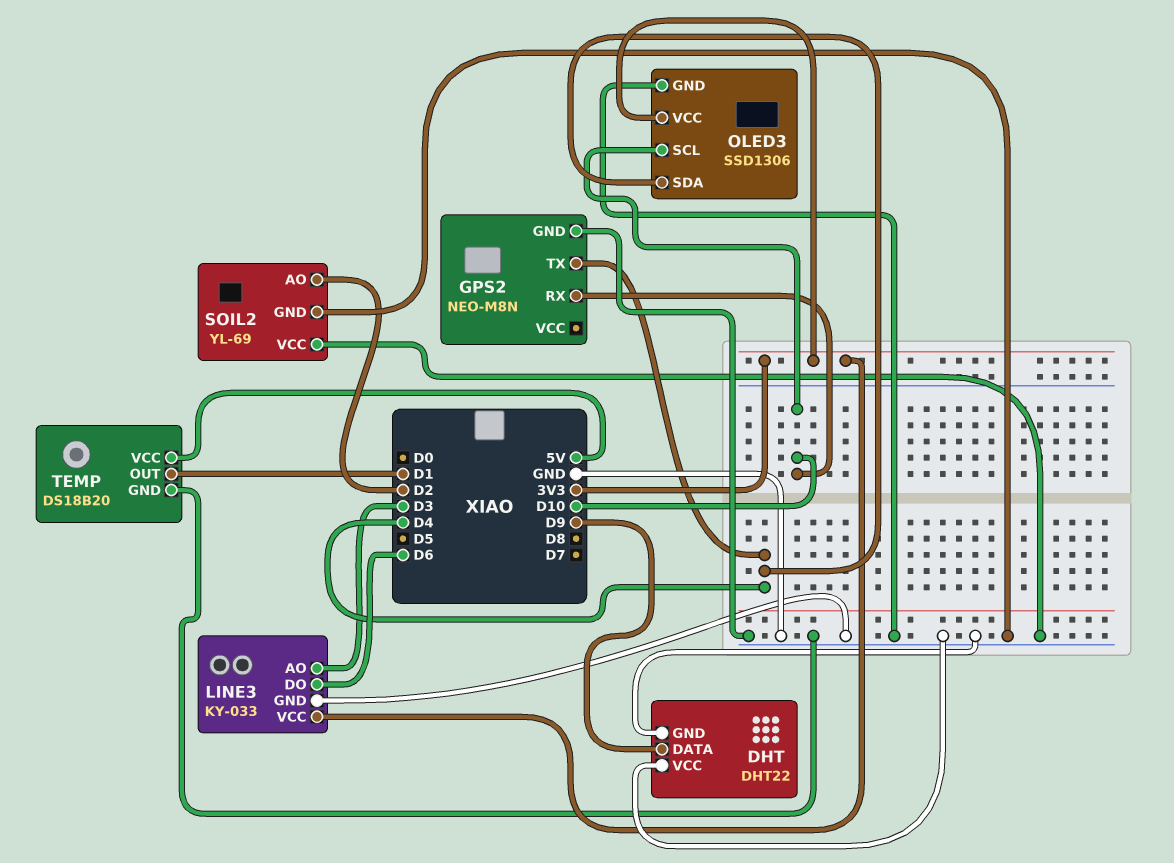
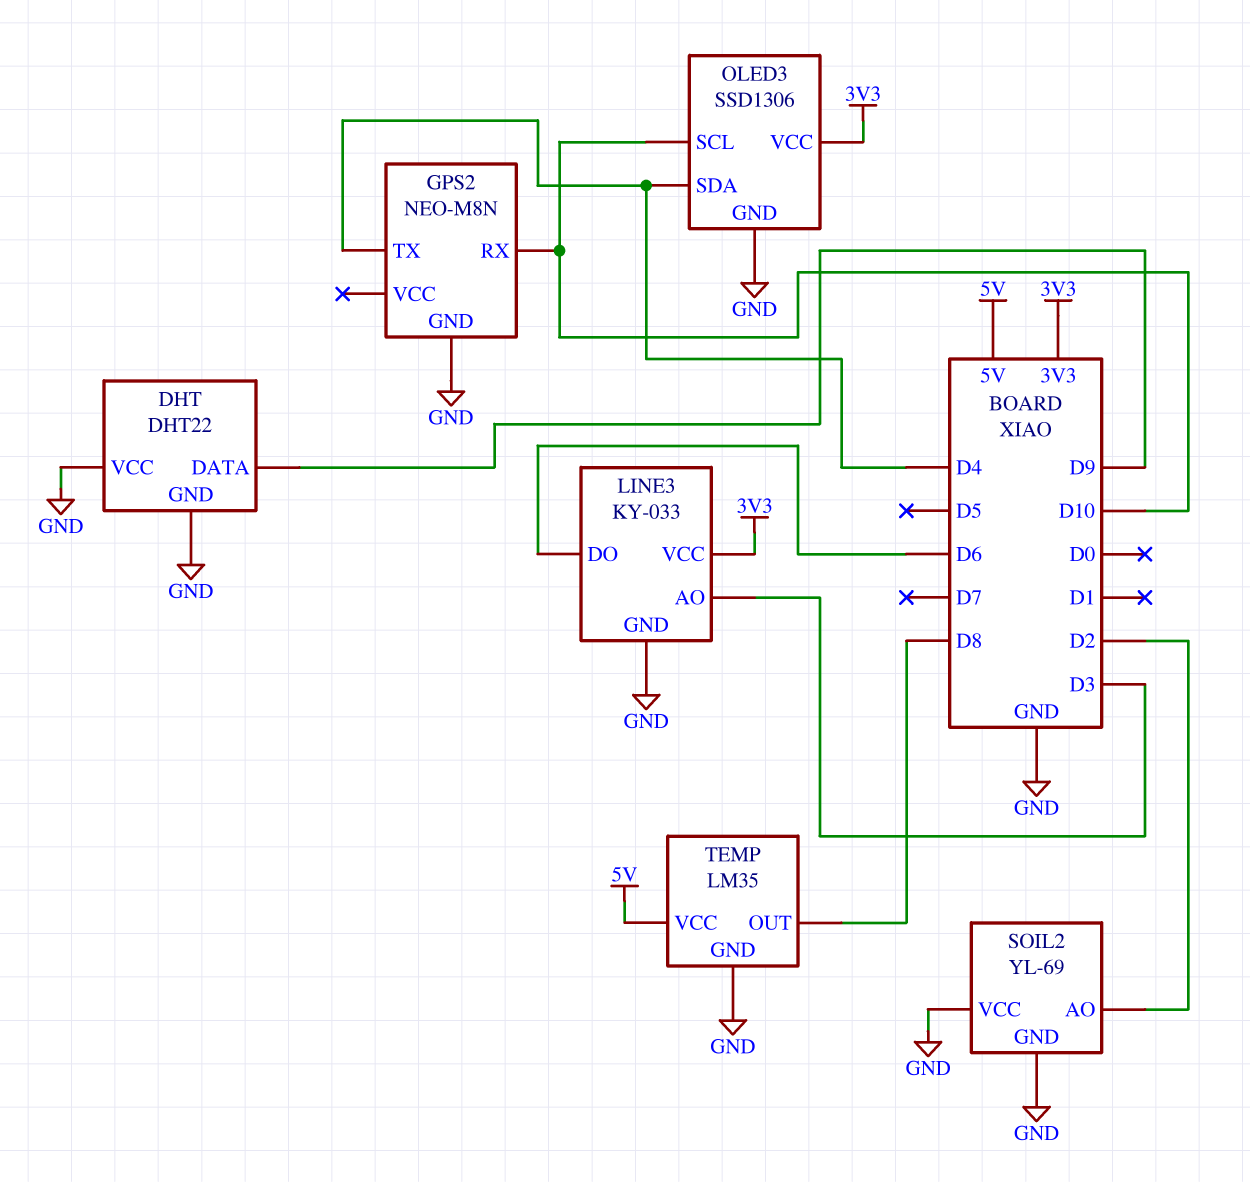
TEMP: DS18B20 -> LM35
TEMP pin OUT: D1 -> D8

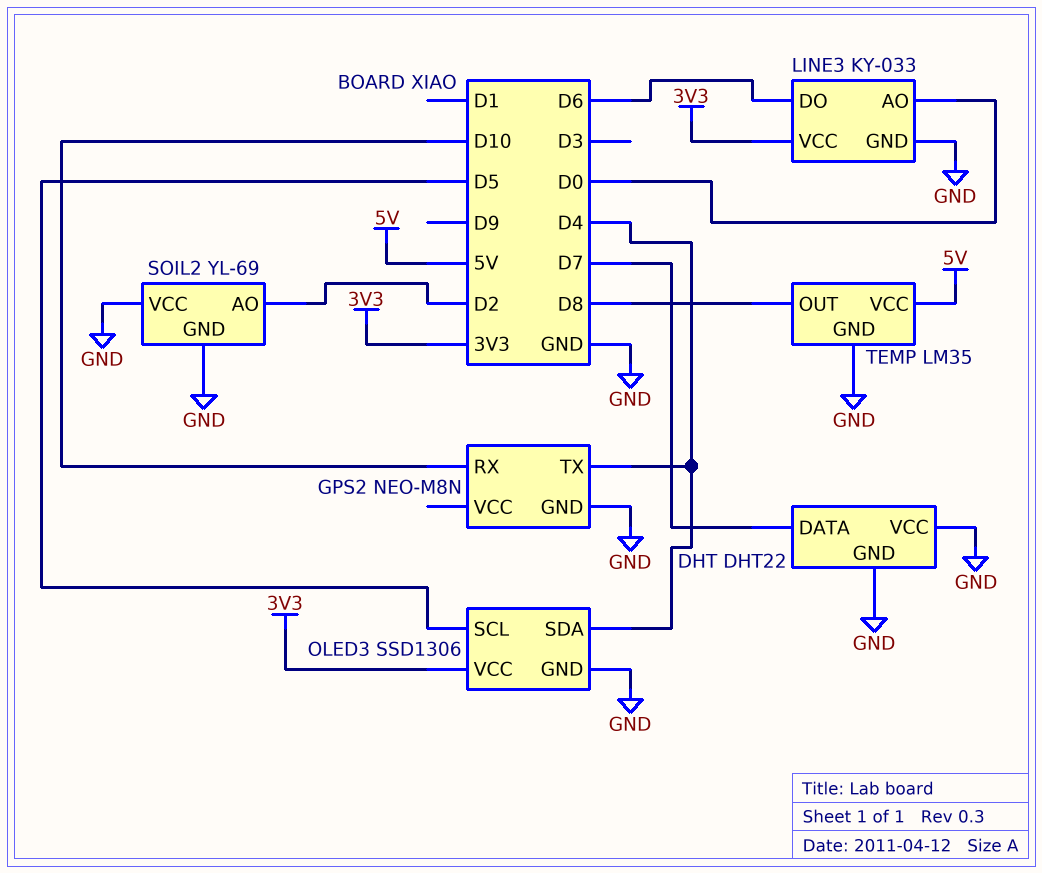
DHT pin DATA: D9 -> D7
LINE3 pin AO: D3 -> D0
OLED3 pin SCL: D10 -> D5

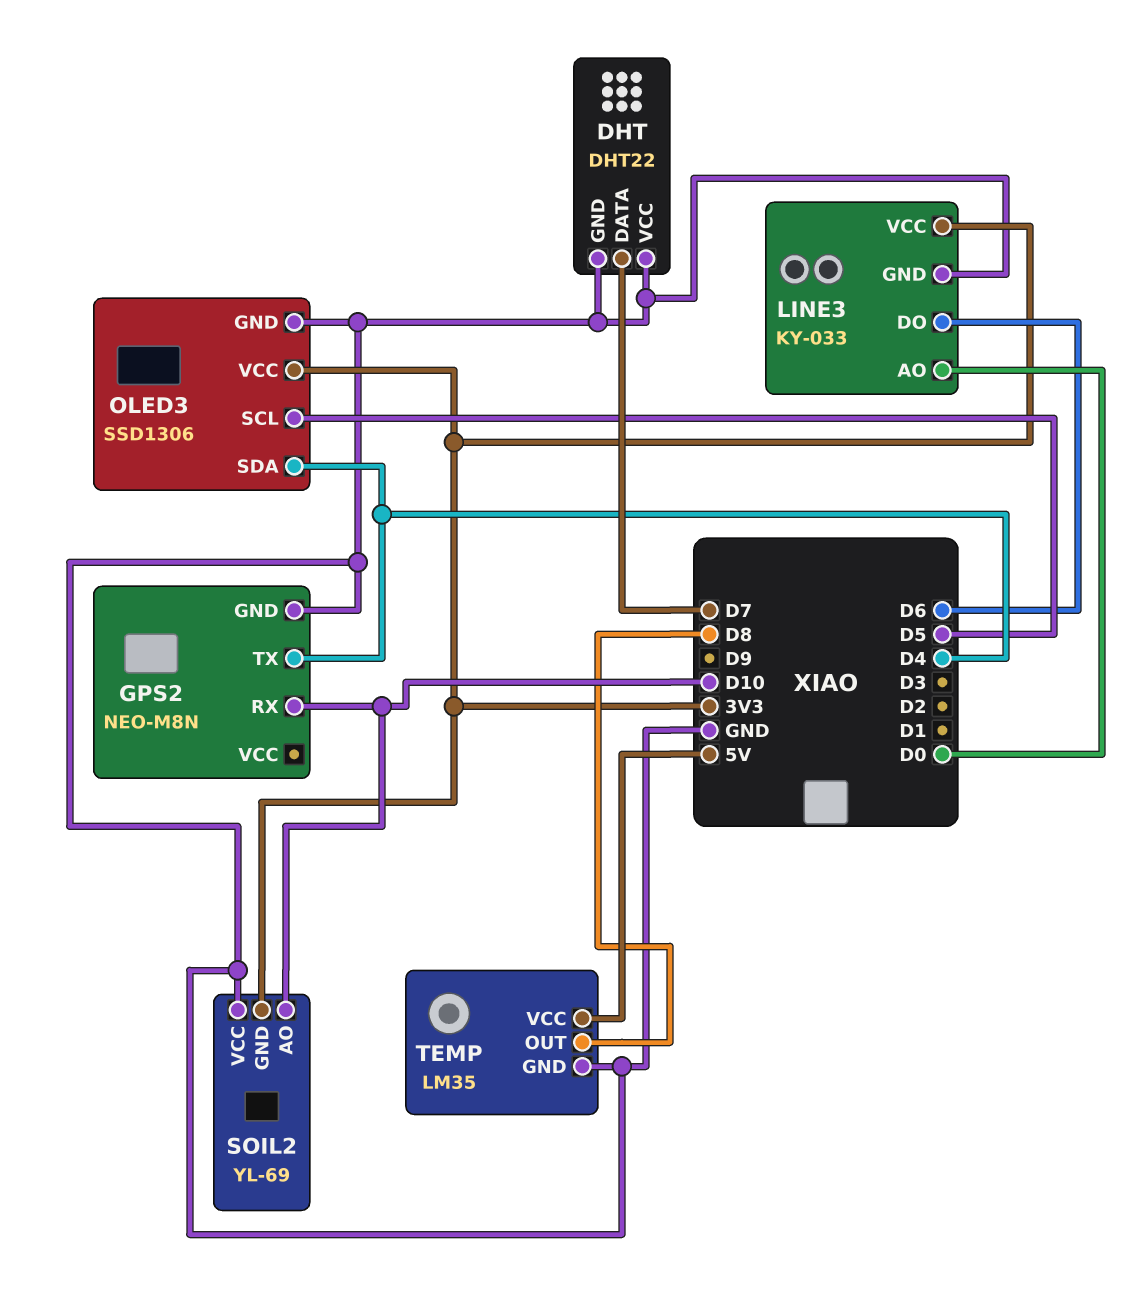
SOIL2 pin AO: D2 -> D10
SOIL2 pin GND: GND -> 3V3

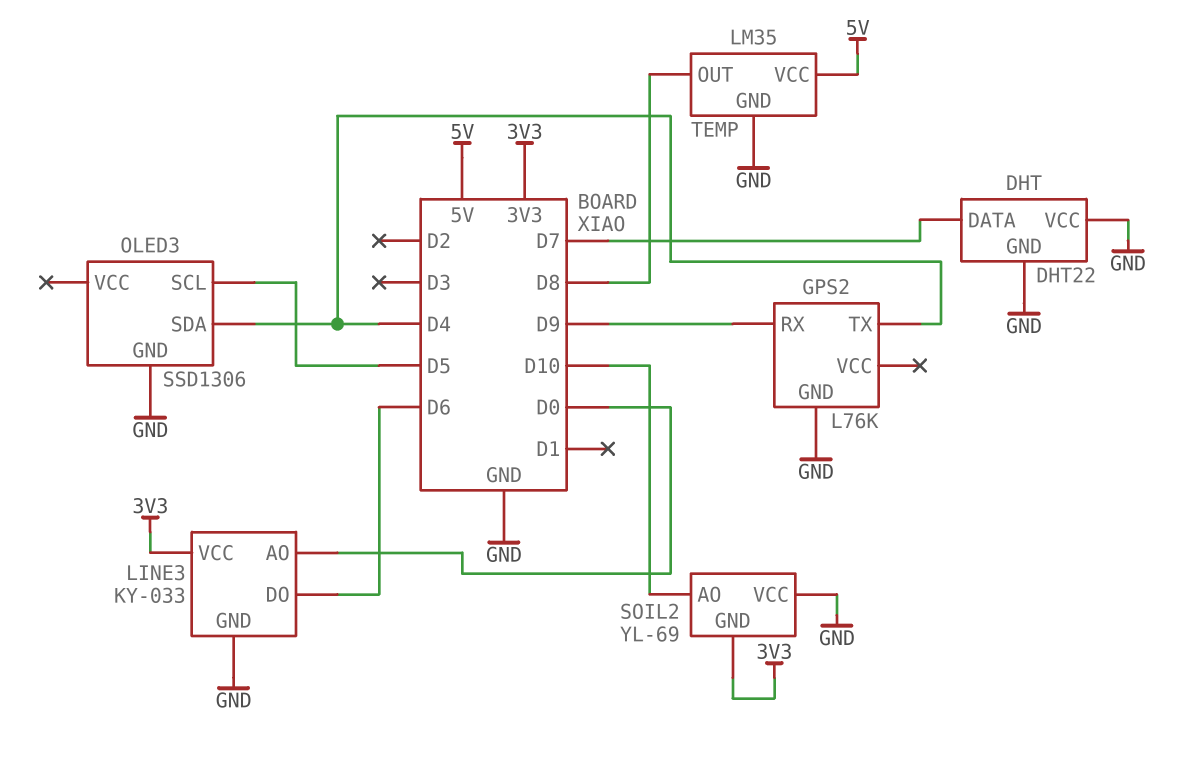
GPS2: NEO-M8N -> L76K
GPS2 pin RX: D10 -> D9
OLED3 pin VCC: 3V3 -> none

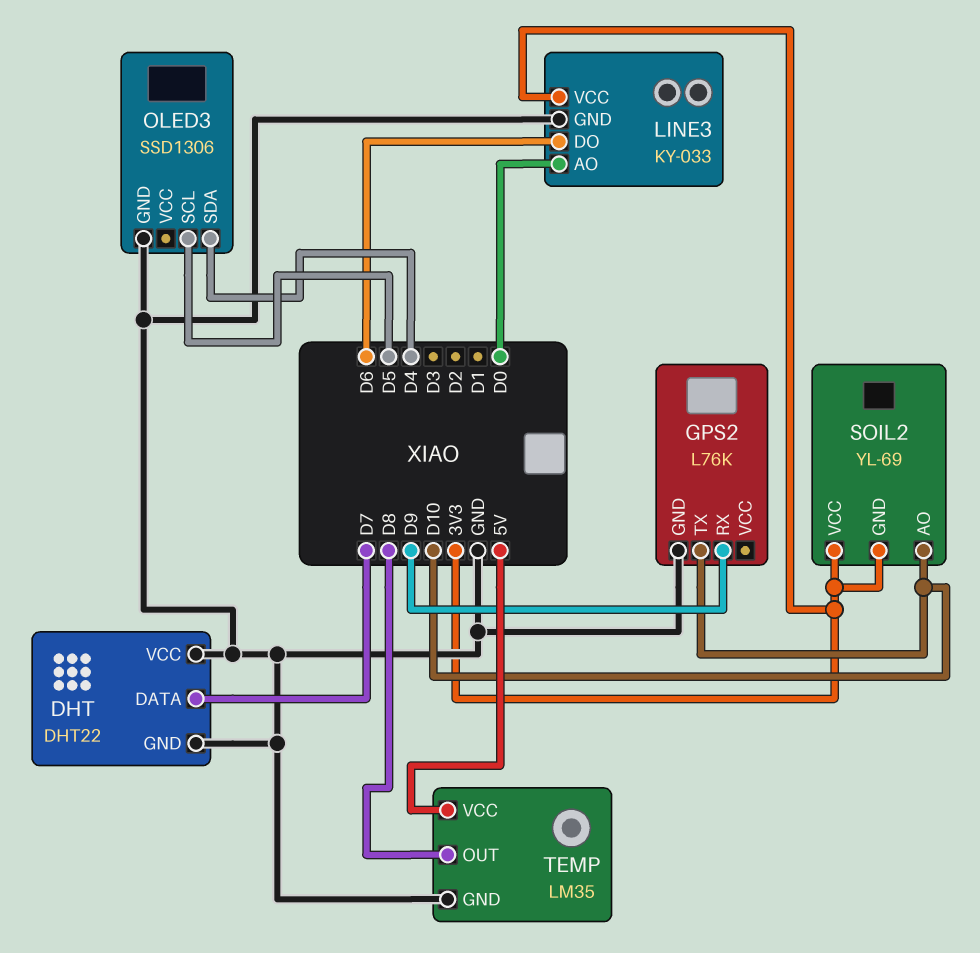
GPS2 pin TX: D4 -> D10
SOIL2 pin VCC: GND -> 3V3

